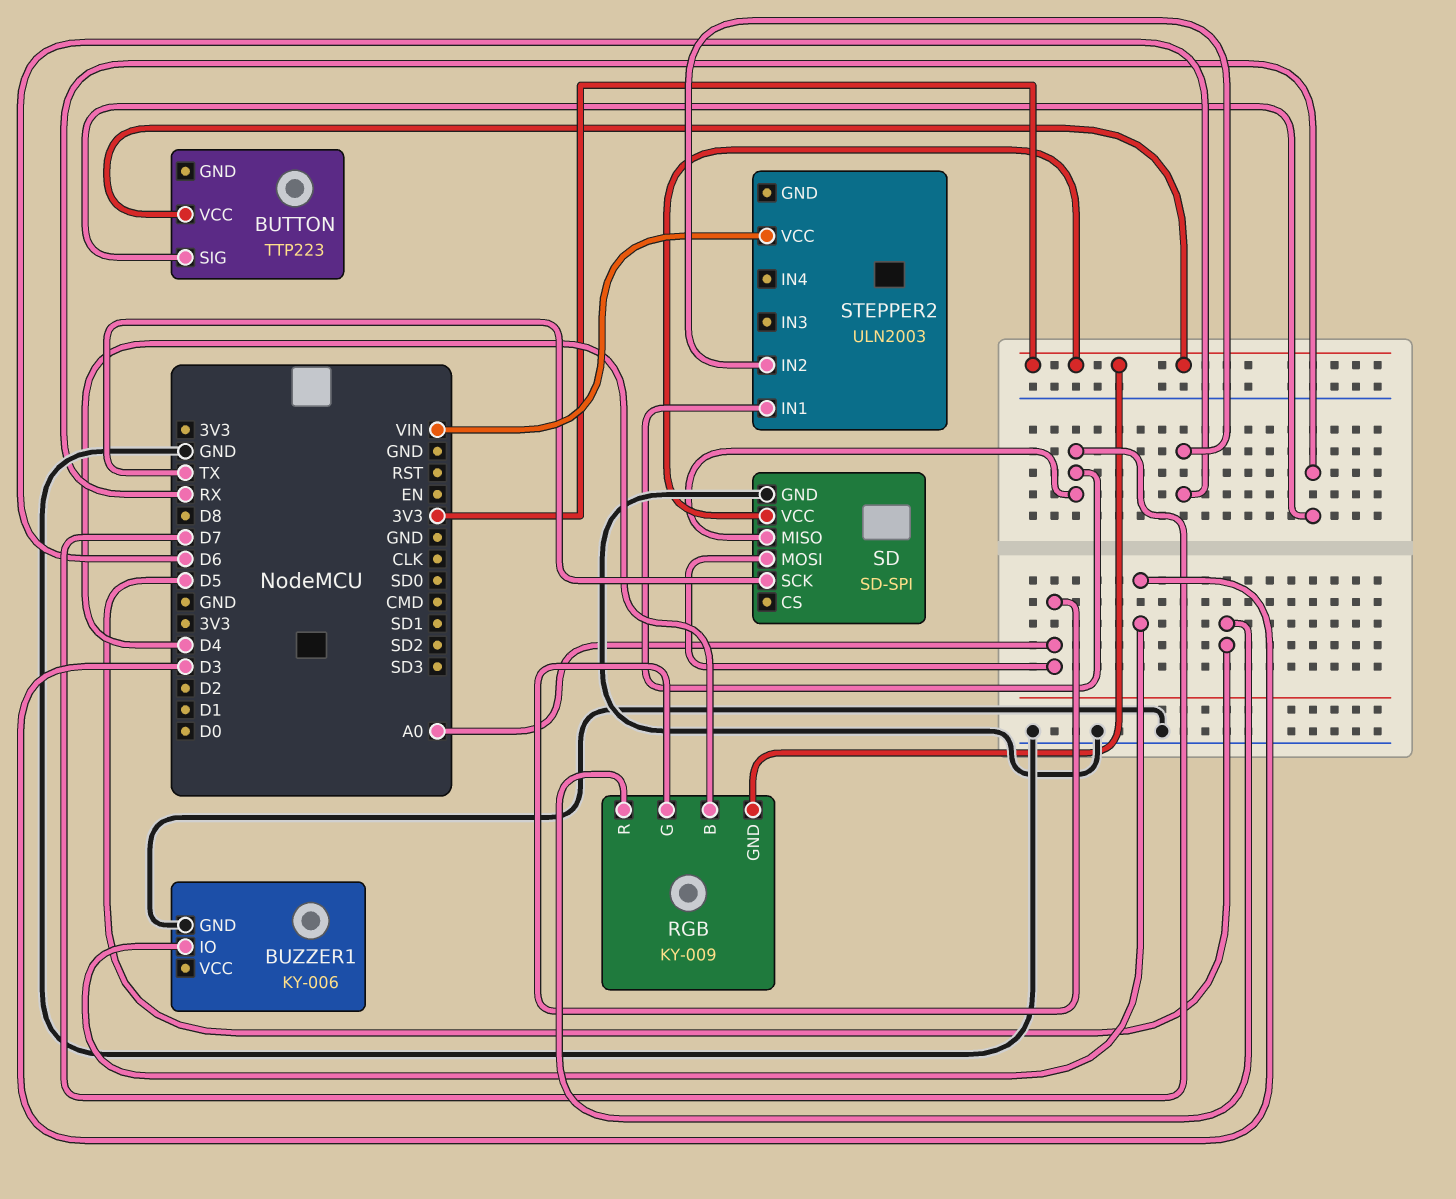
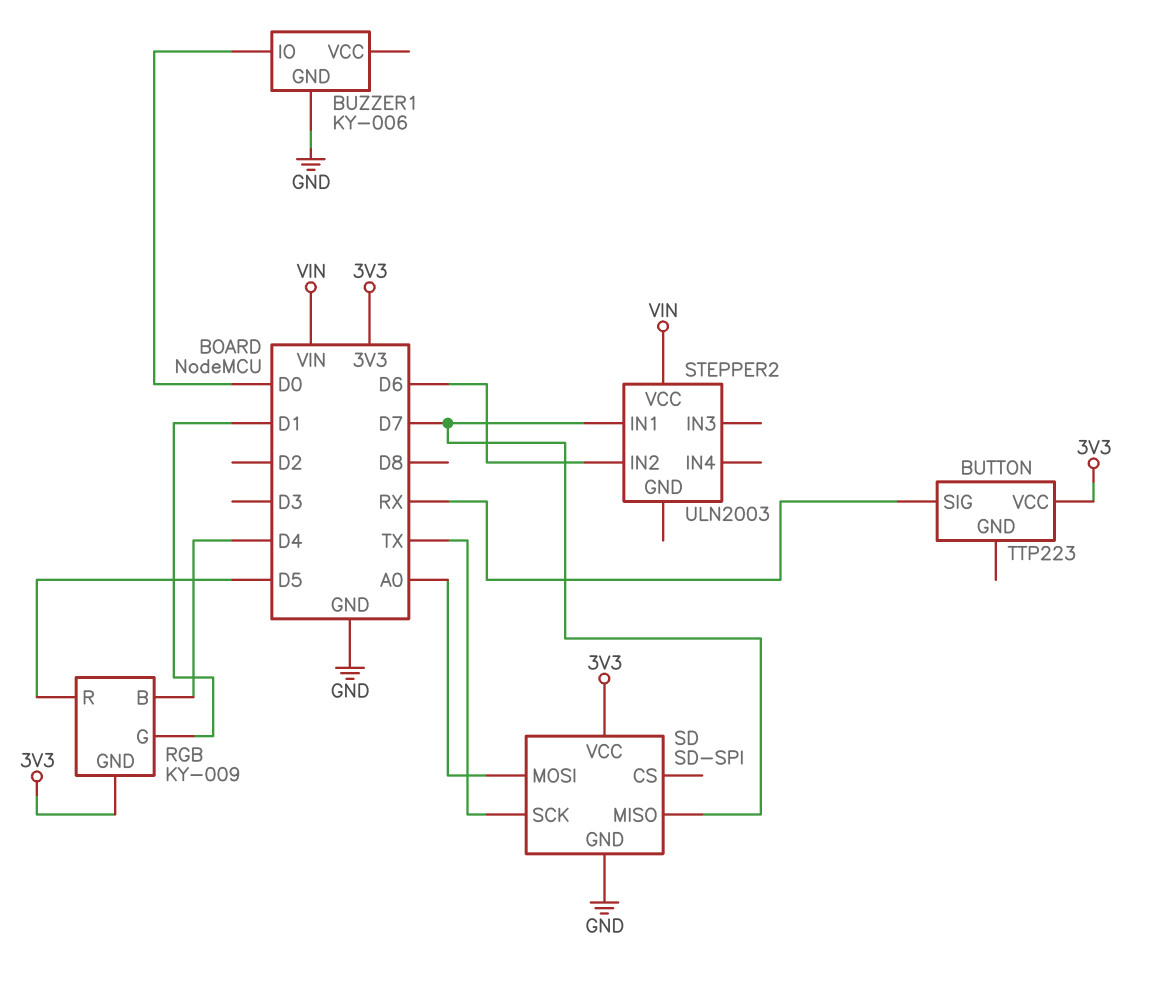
BUZZER1 pin IO: D3 -> D0
RGB pin G: A0 -> D1

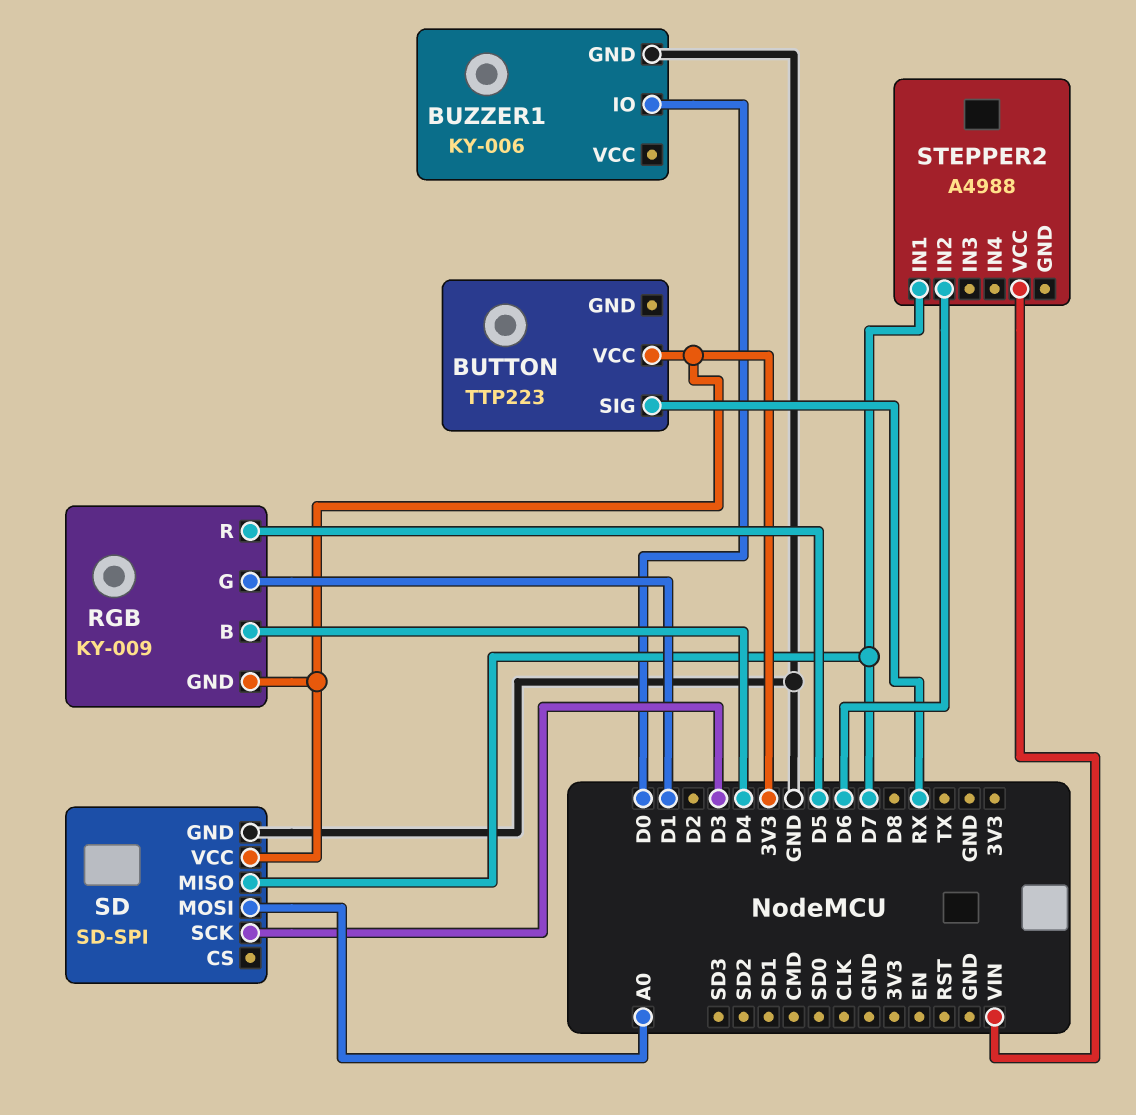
SD pin SCK: TX -> D3
STEPPER2: ULN2003 -> A4988

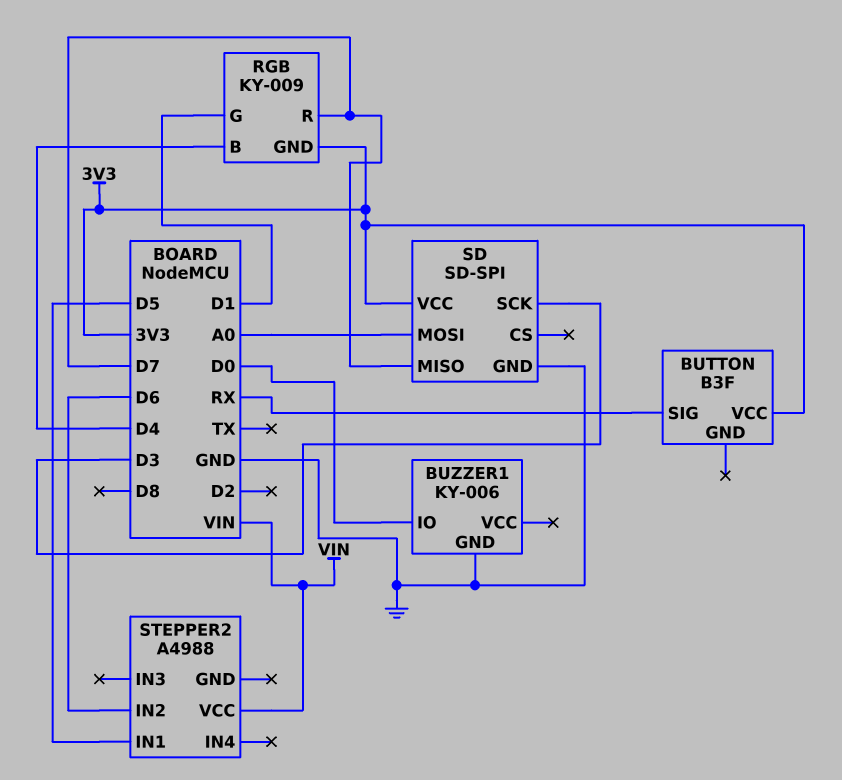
BUTTON: TTP223 -> B3F
RGB pin R: D5 -> D7
STEPPER2 pin IN1: D7 -> D5

